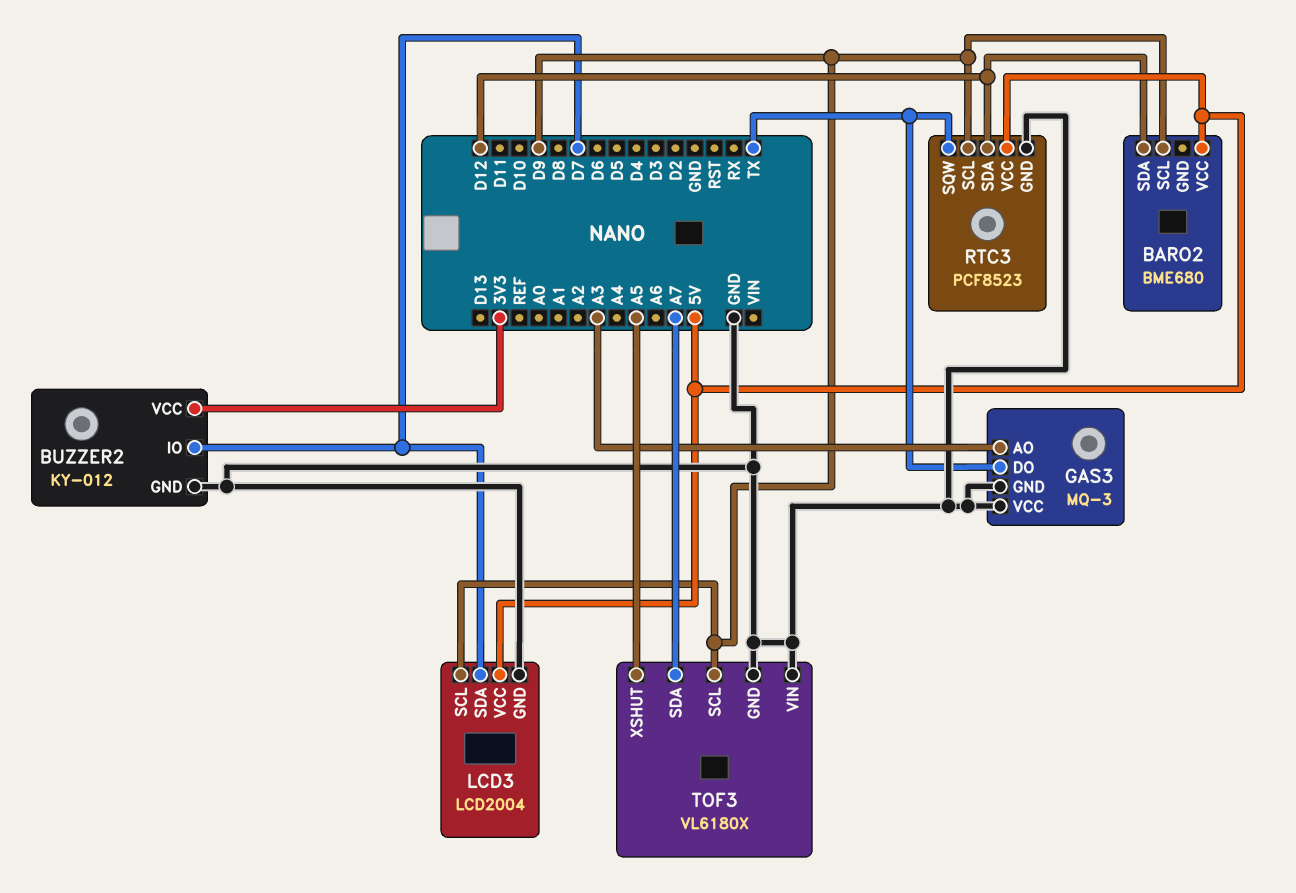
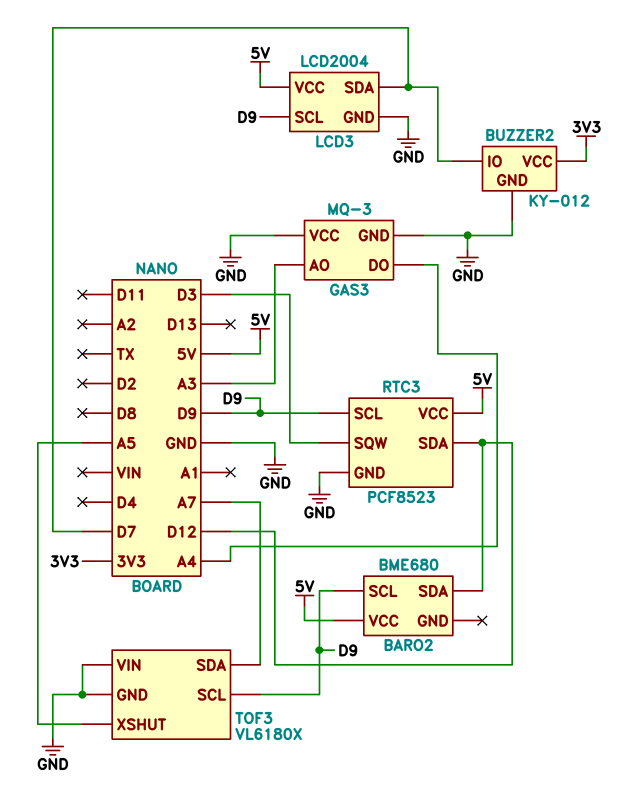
GAS3 pin DO: TX -> A4
RTC3 pin SQW: TX -> D3

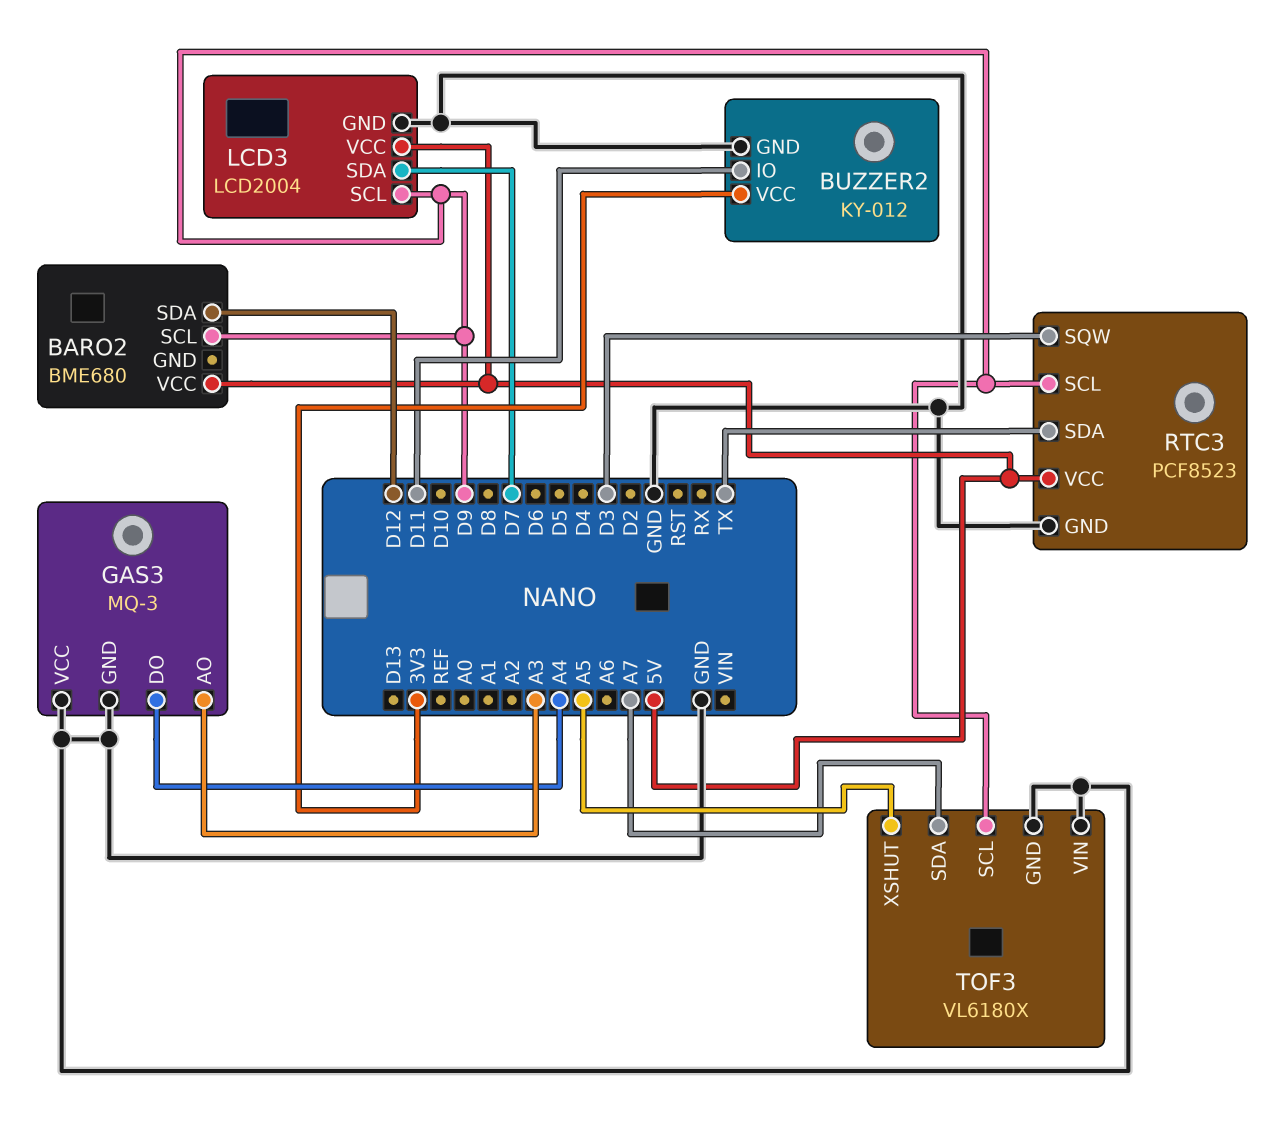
BUZZER2 pin IO: D7 -> D11
RTC3 pin SDA: D12 -> TX

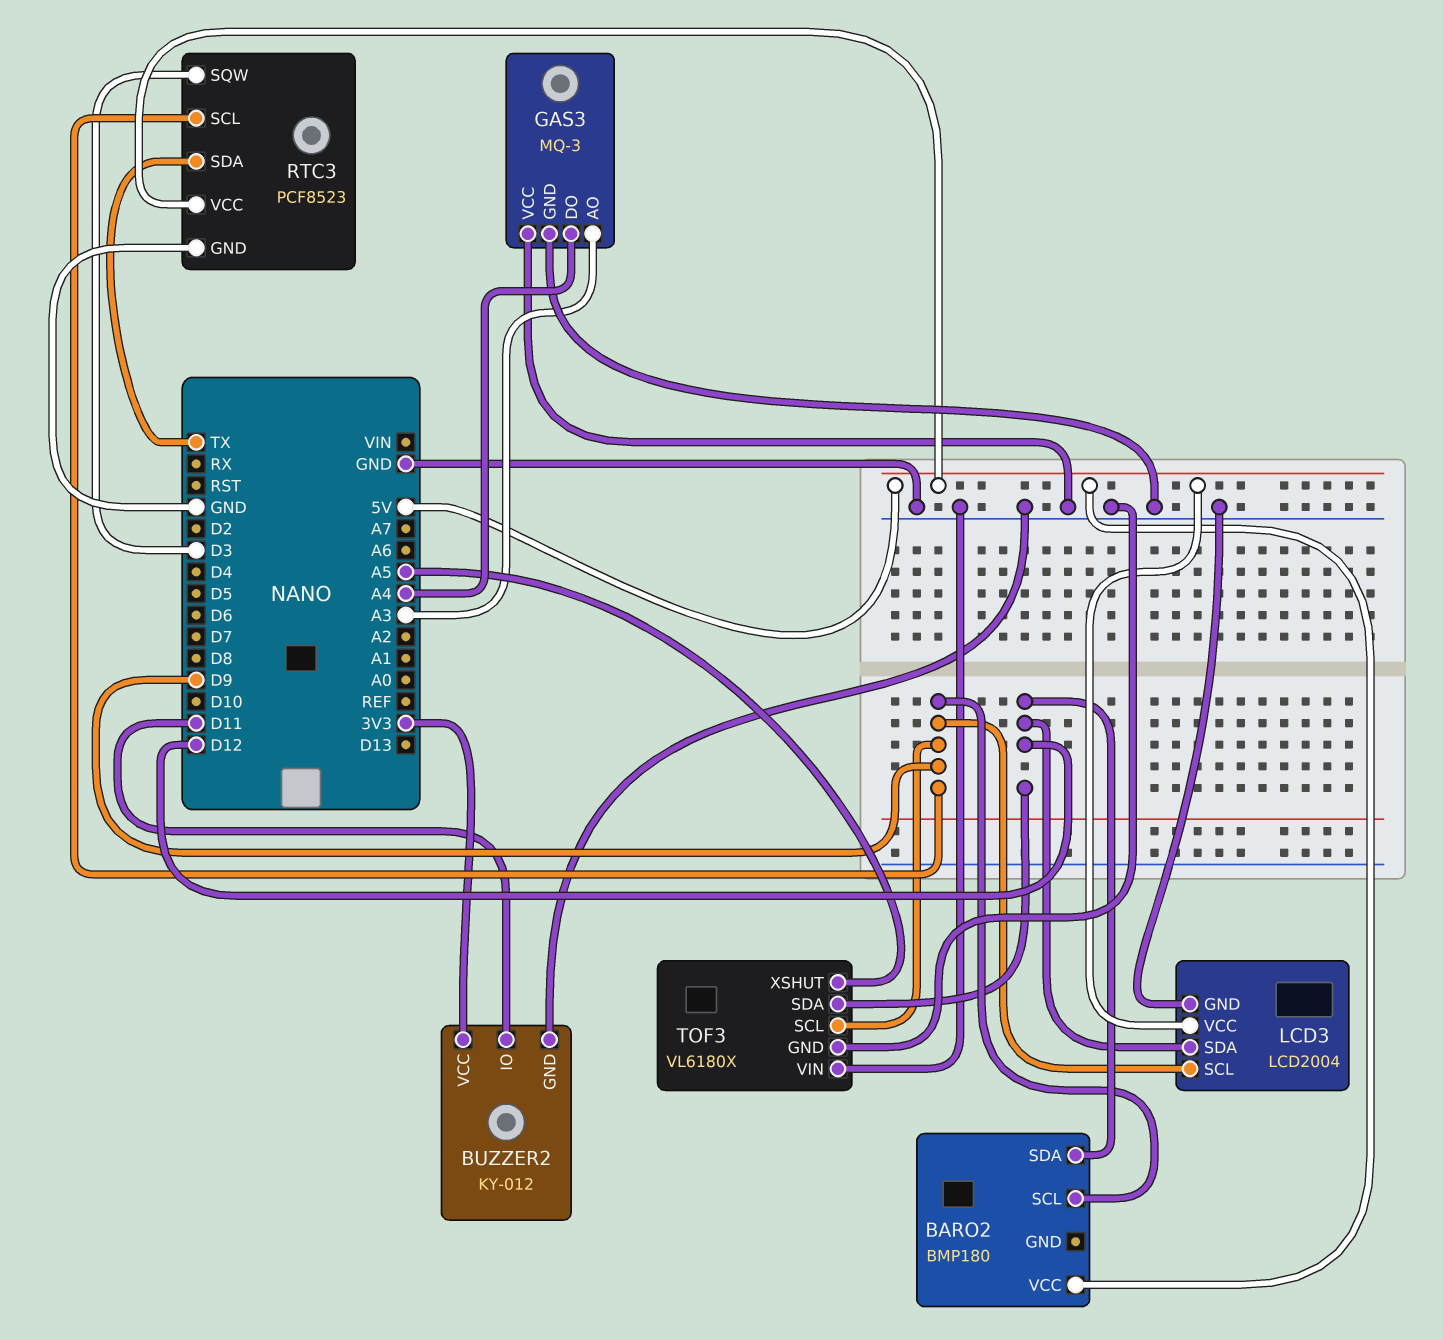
BARO2: BME680 -> BMP180
LCD3 pin SDA: D7 -> D12
TOF3 pin SDA: A7 -> D12

